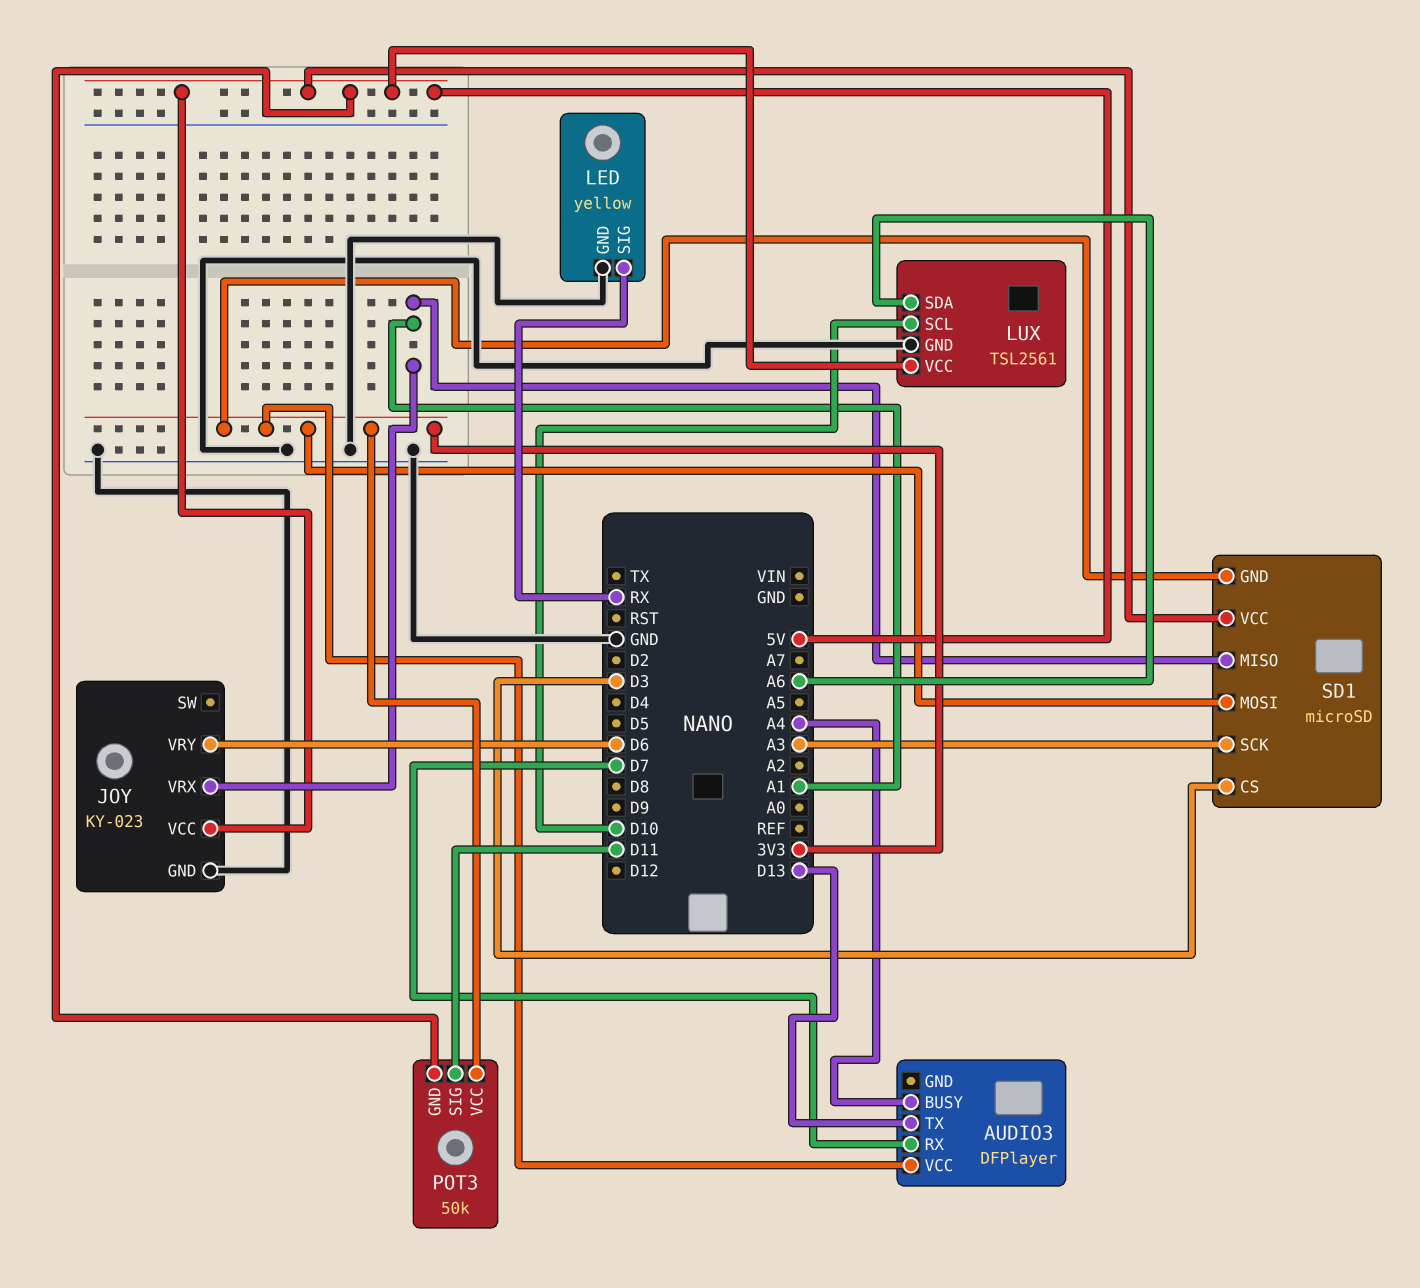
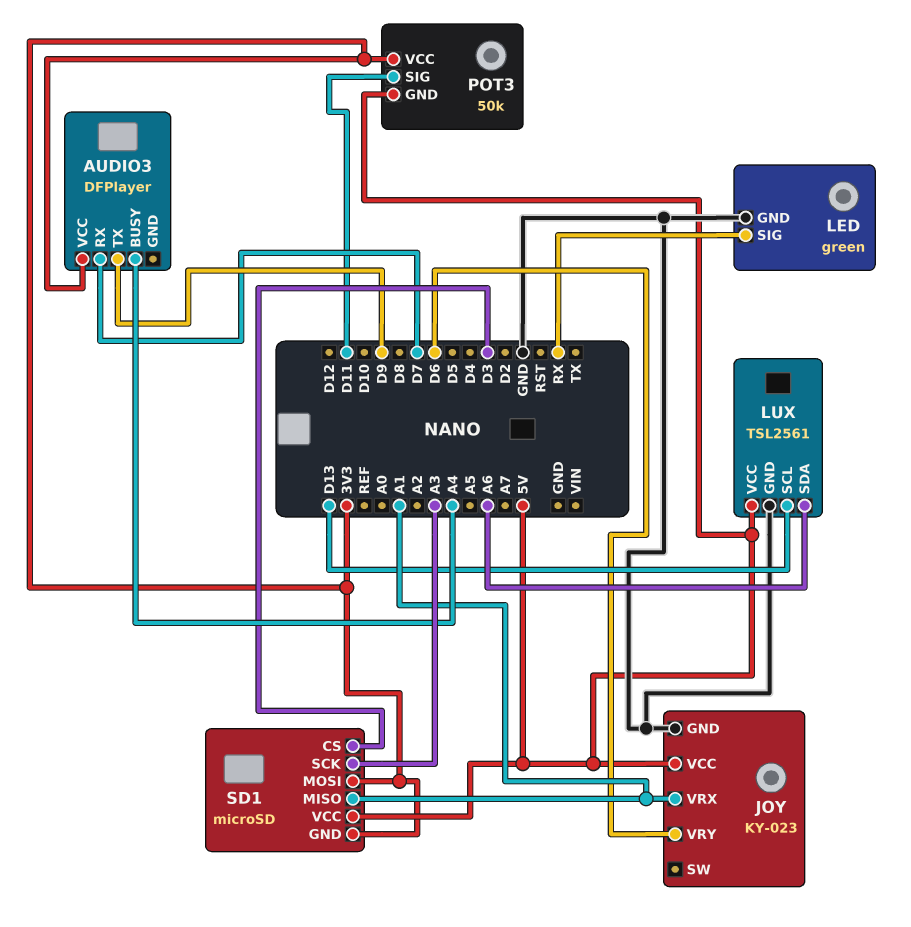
AUDIO3 pin TX: D13 -> D9
LED: yellow -> green
LUX pin SCL: D10 -> D13

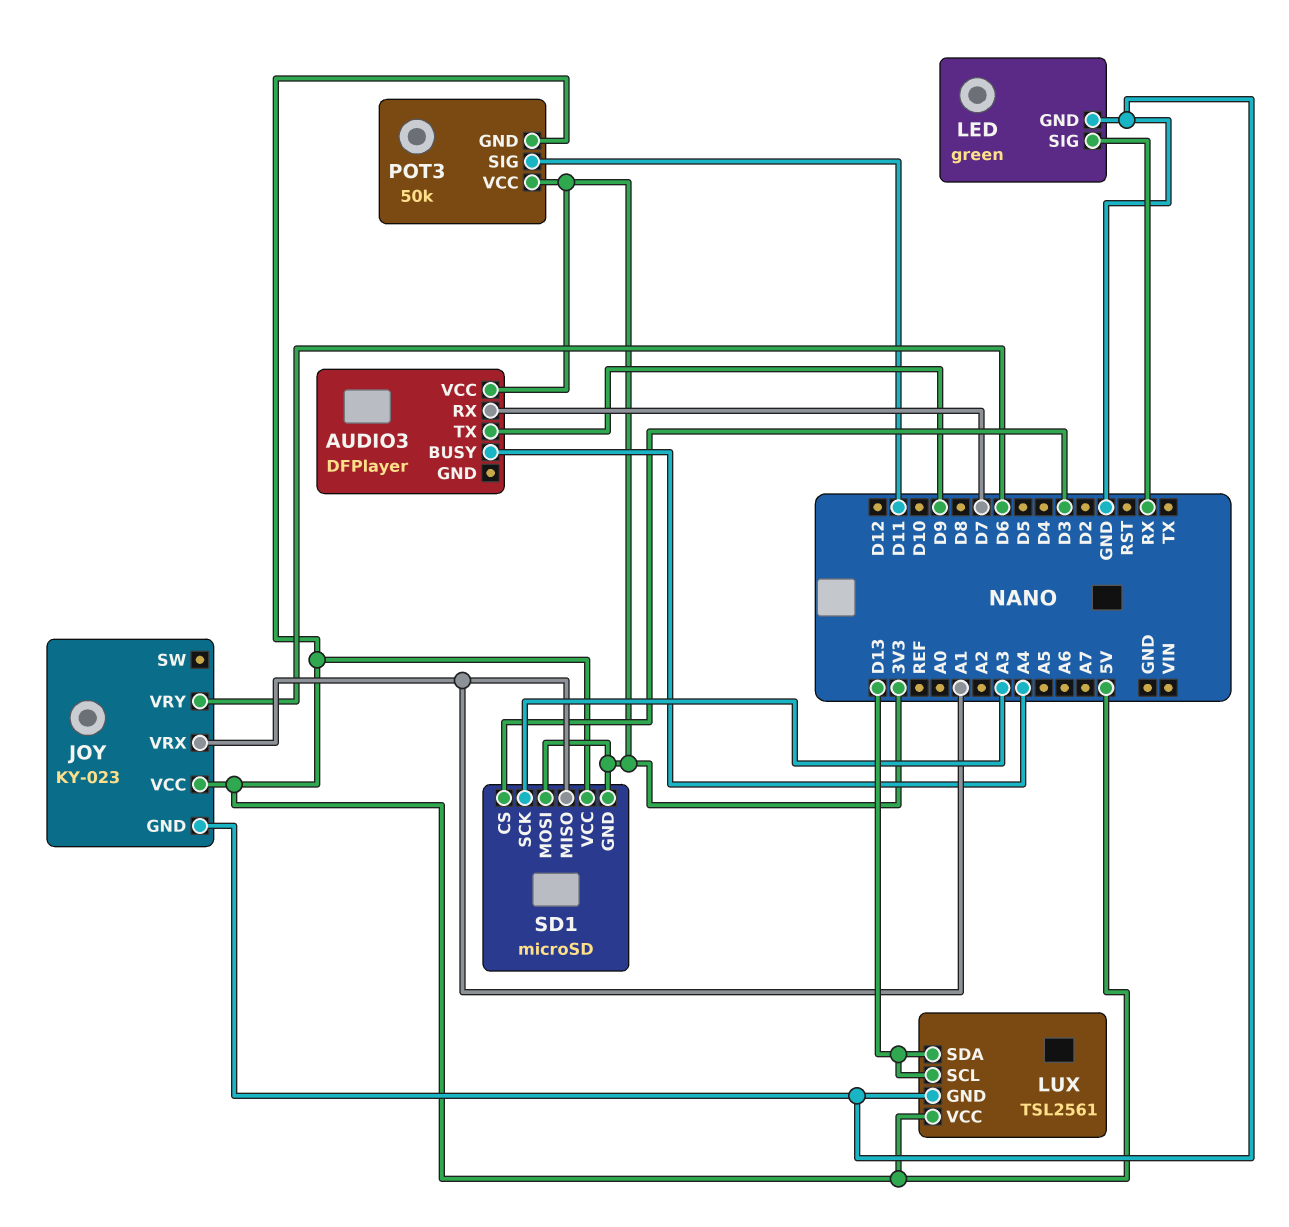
LUX pin SDA: A6 -> D13

